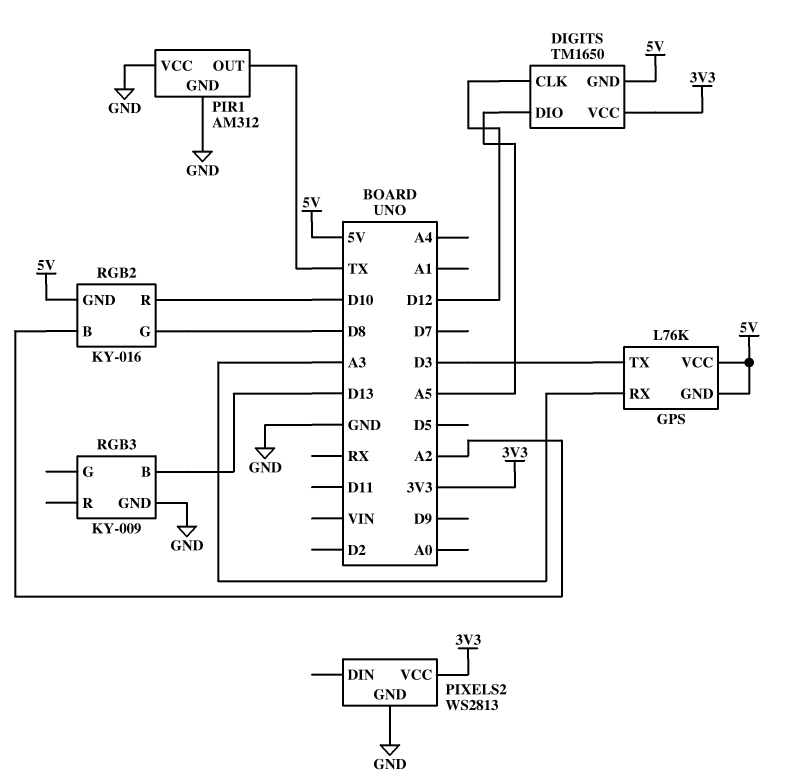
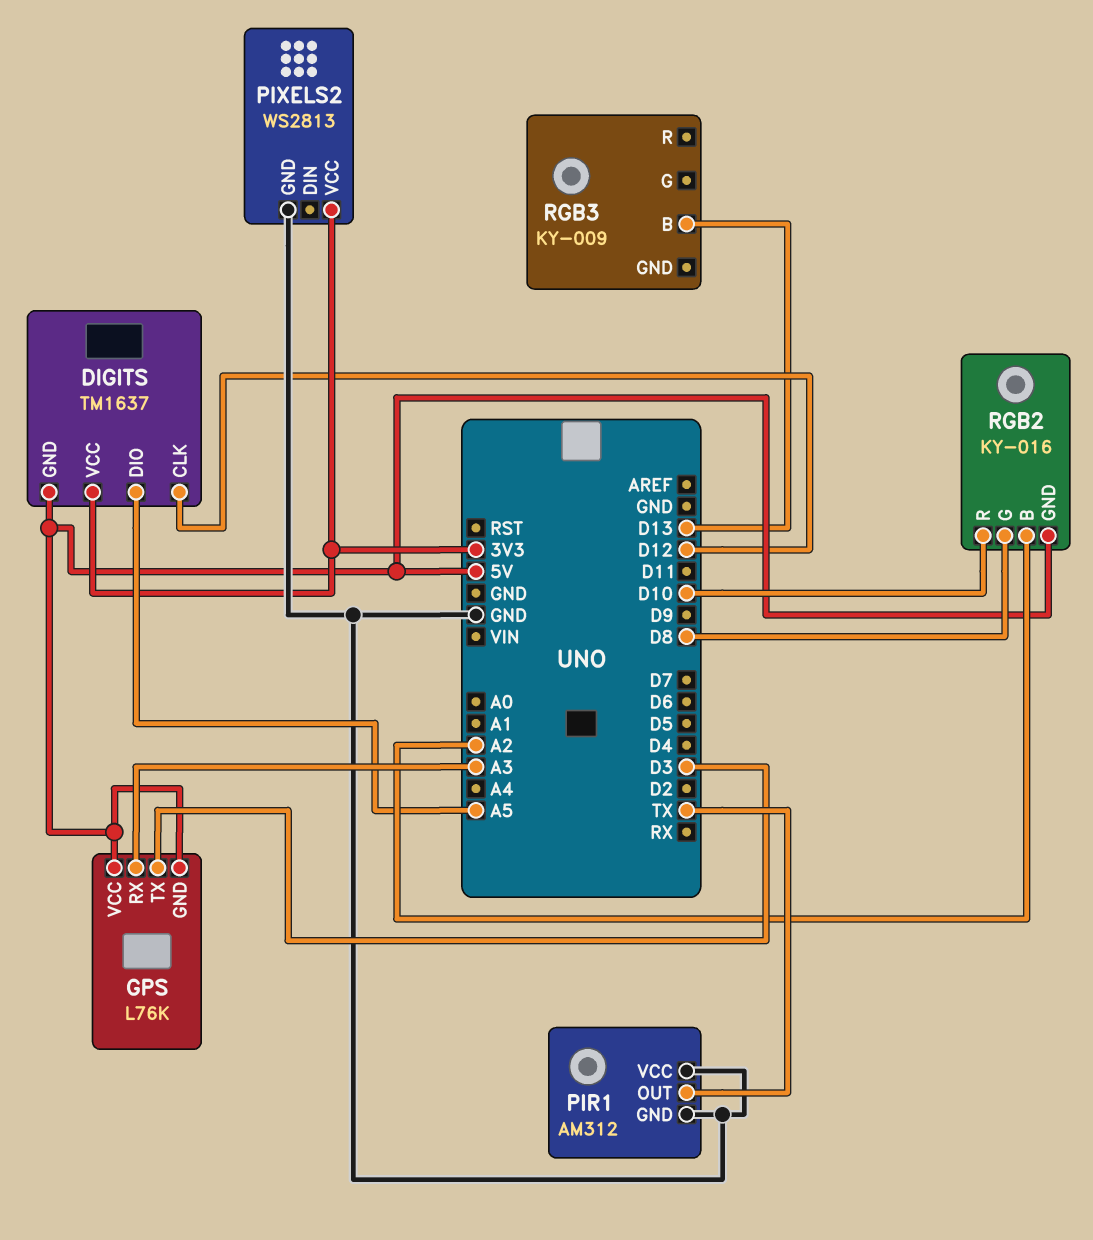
DIGITS: TM1650 -> TM1637
RGB3 pin GND: GND -> none

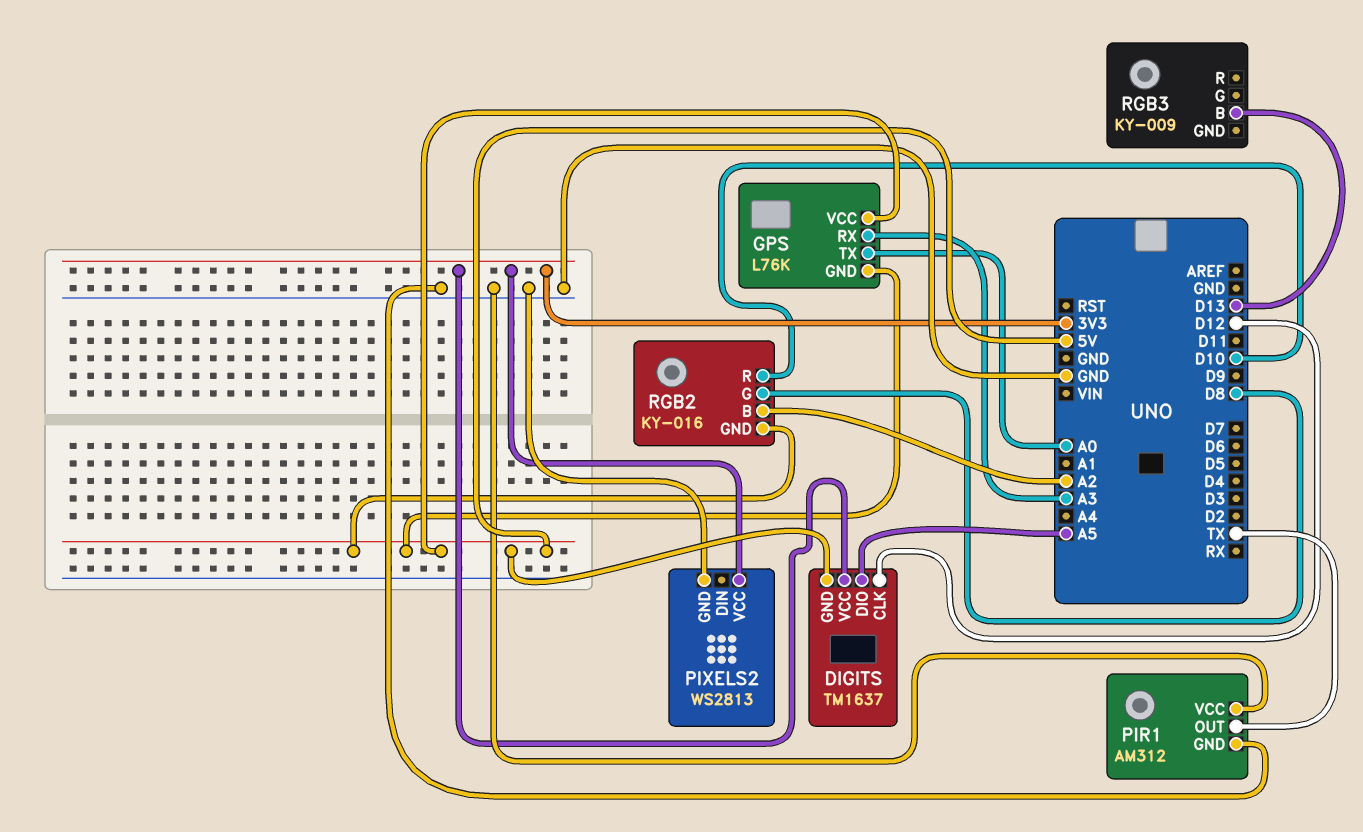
GPS pin TX: D3 -> A0

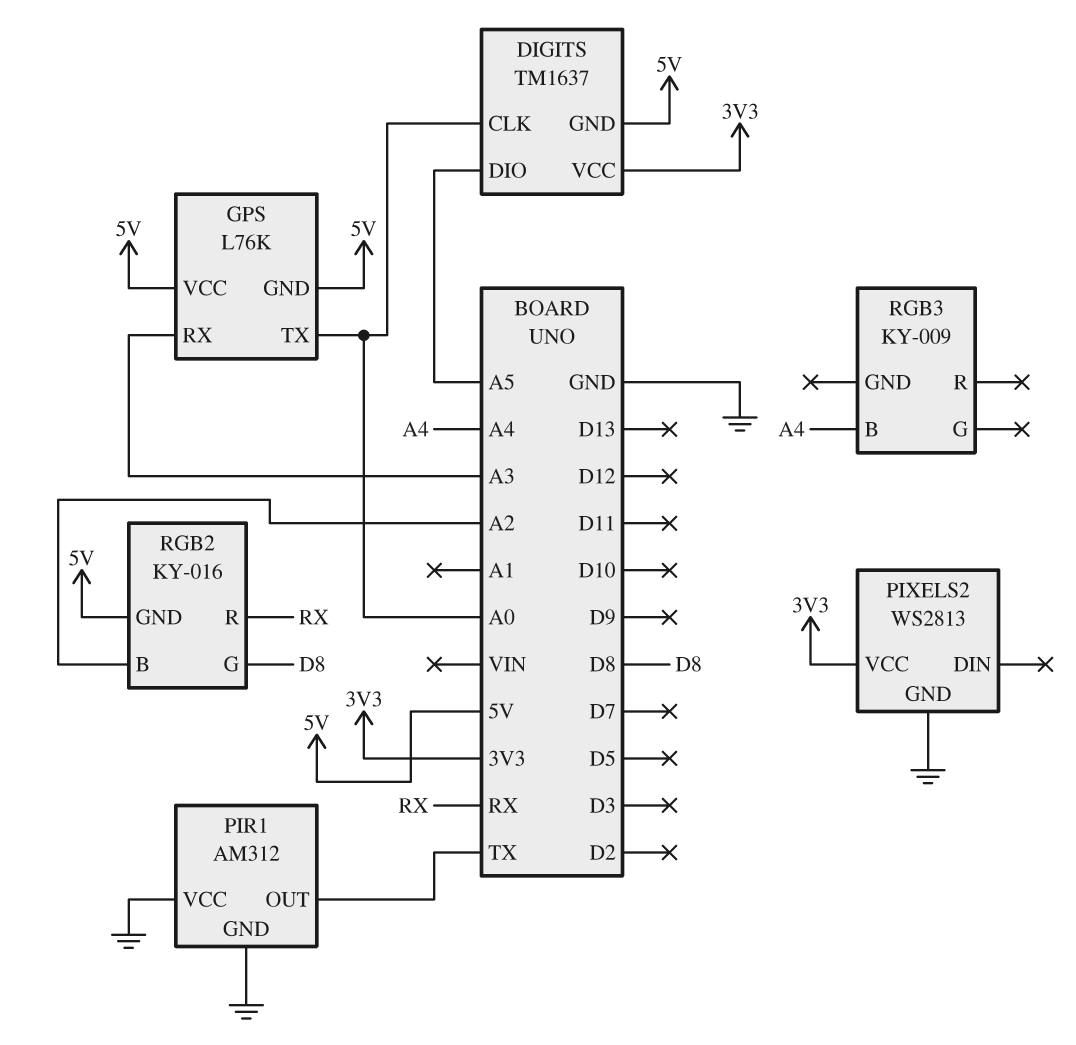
DIGITS pin CLK: D12 -> A0
RGB2 pin R: D10 -> RX
RGB3 pin B: D13 -> A4

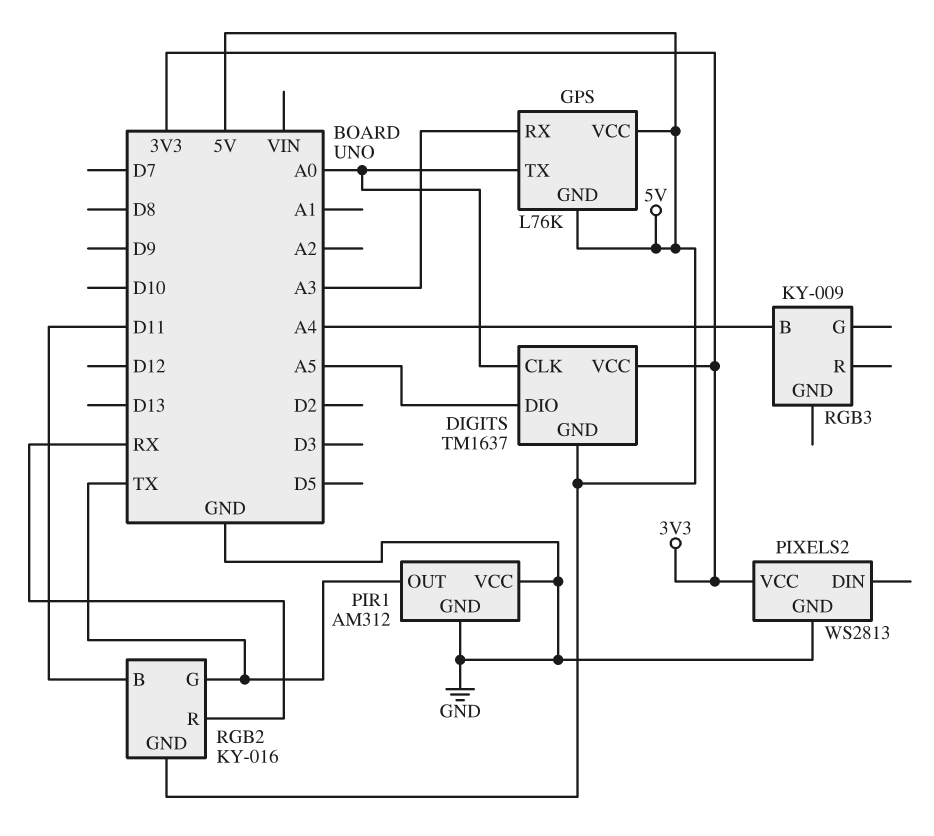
RGB2 pin B: A2 -> D11
RGB2 pin G: D8 -> TX

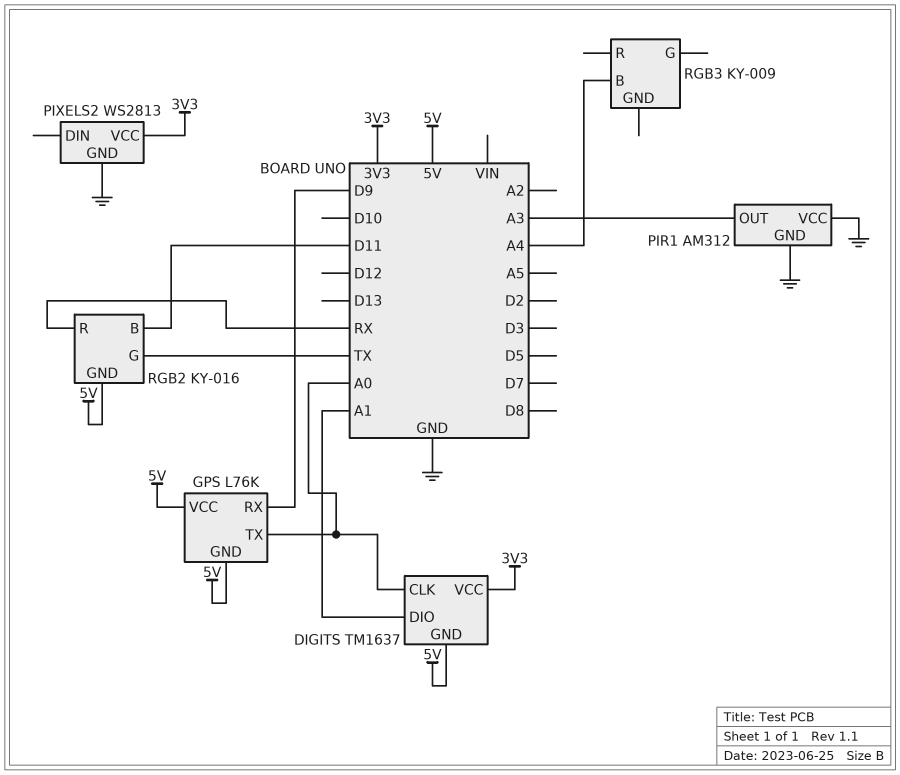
DIGITS pin DIO: A5 -> A1
GPS pin RX: A3 -> D9
PIR1 pin OUT: TX -> A3

